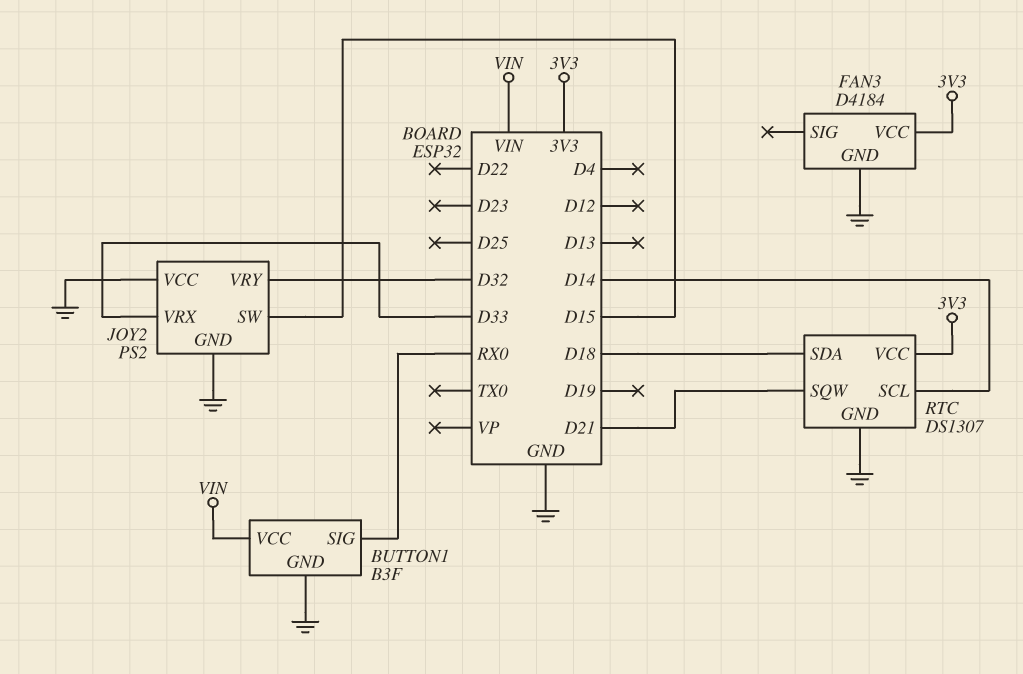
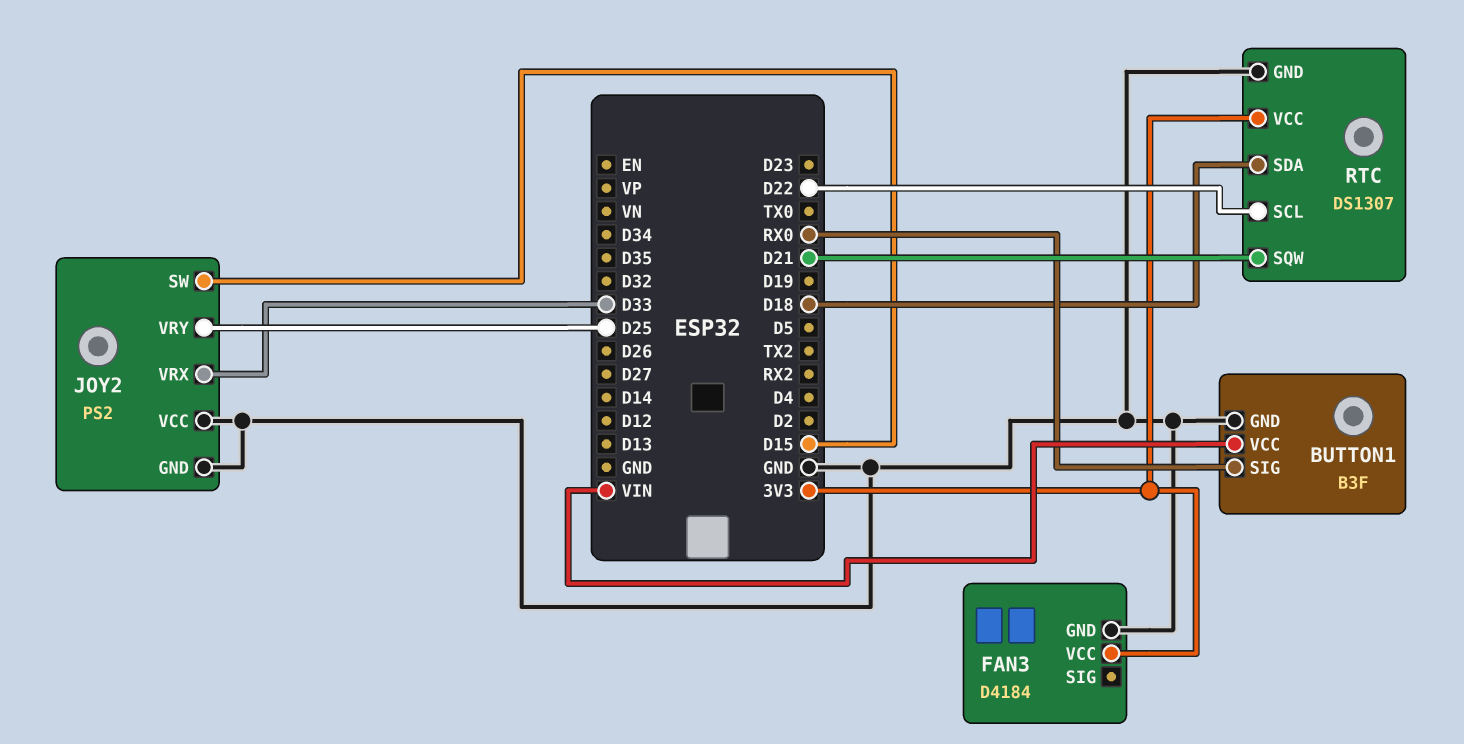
JOY2 pin VRY: D32 -> D25
RTC pin SCL: D14 -> D22

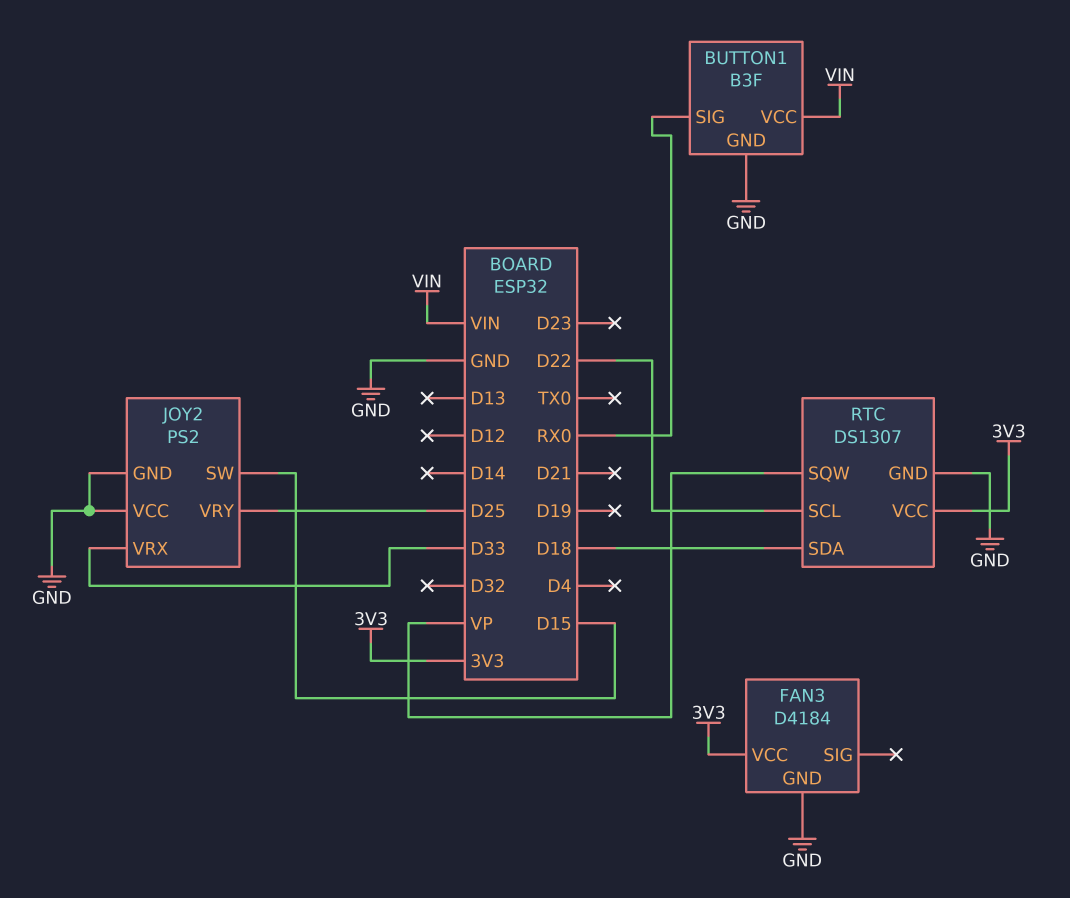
RTC pin SQW: D21 -> VP

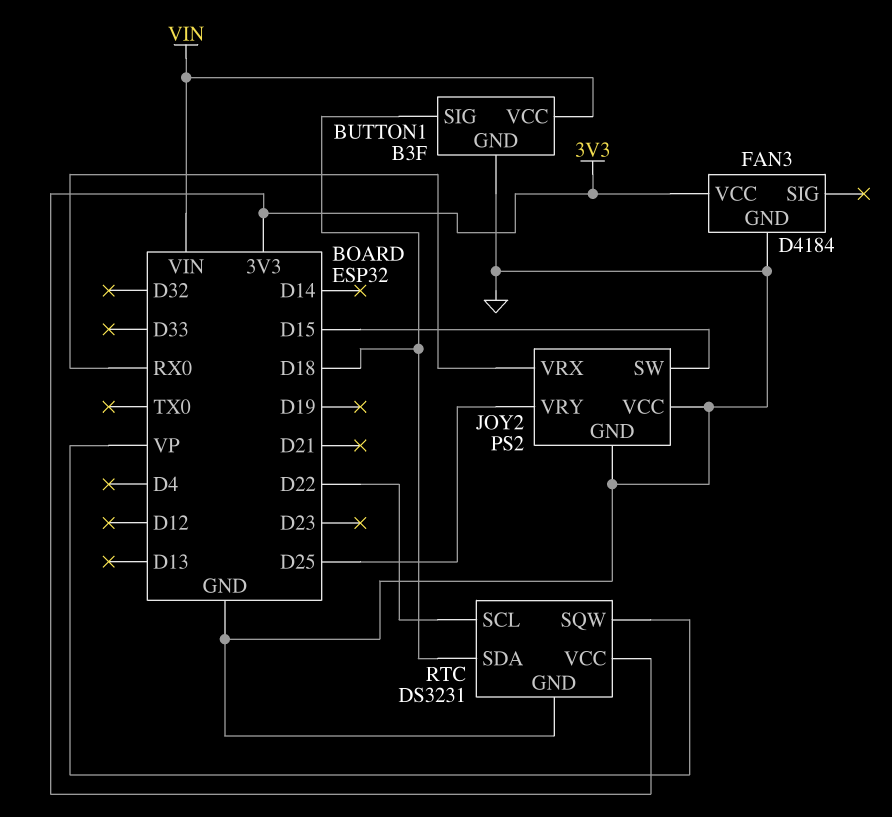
BUTTON1 pin SIG: RX0 -> D18
JOY2 pin VRX: D33 -> RX0
RTC: DS1307 -> DS3231

